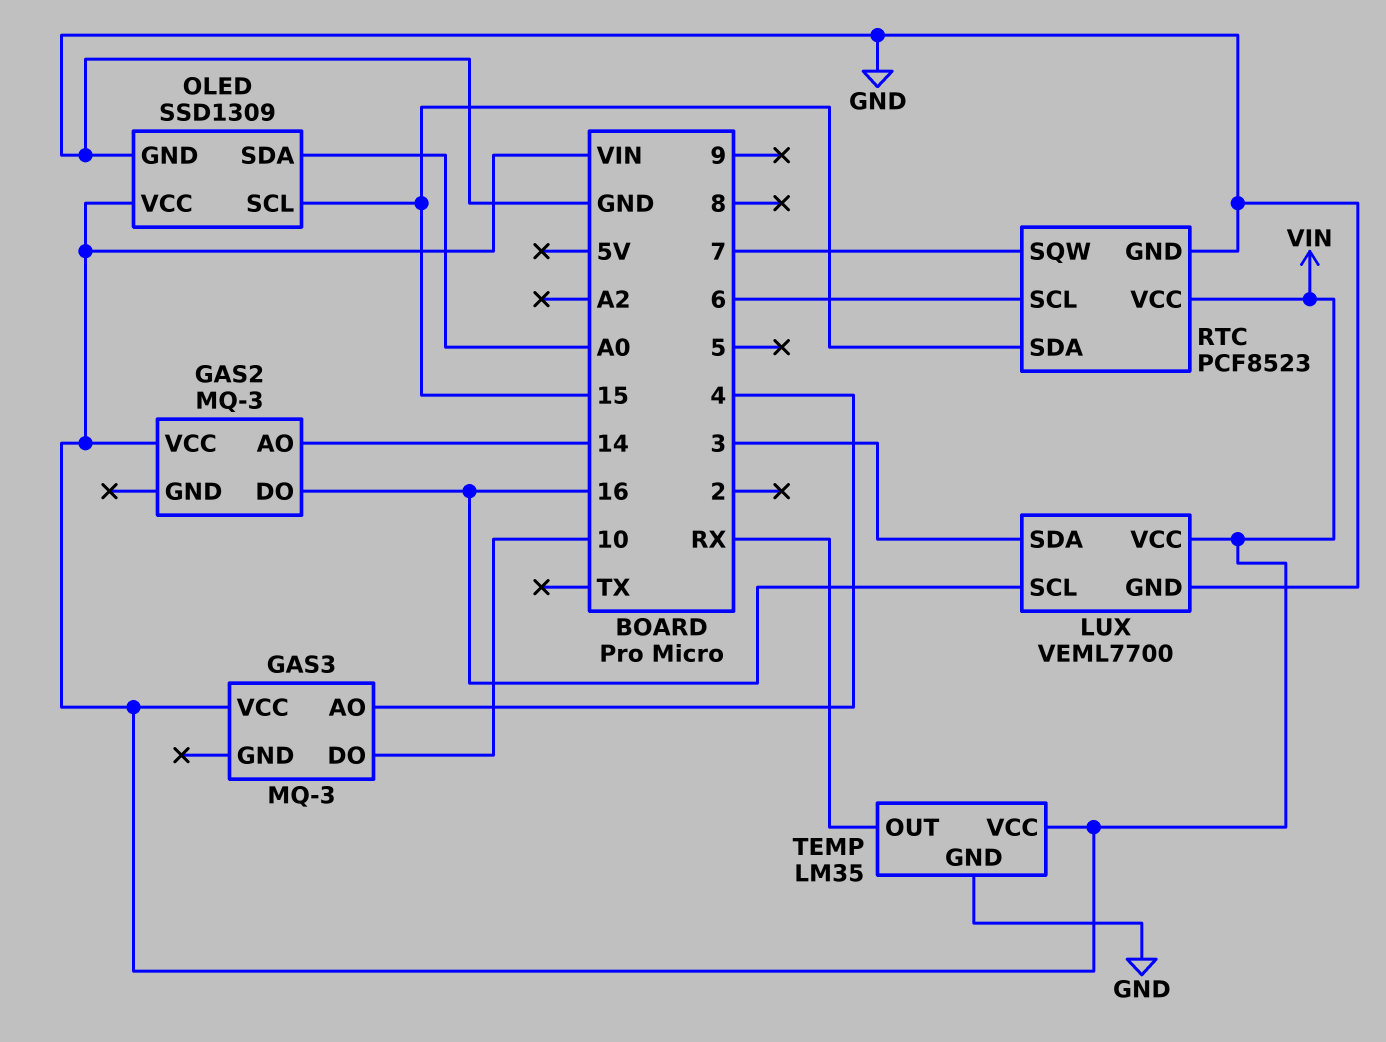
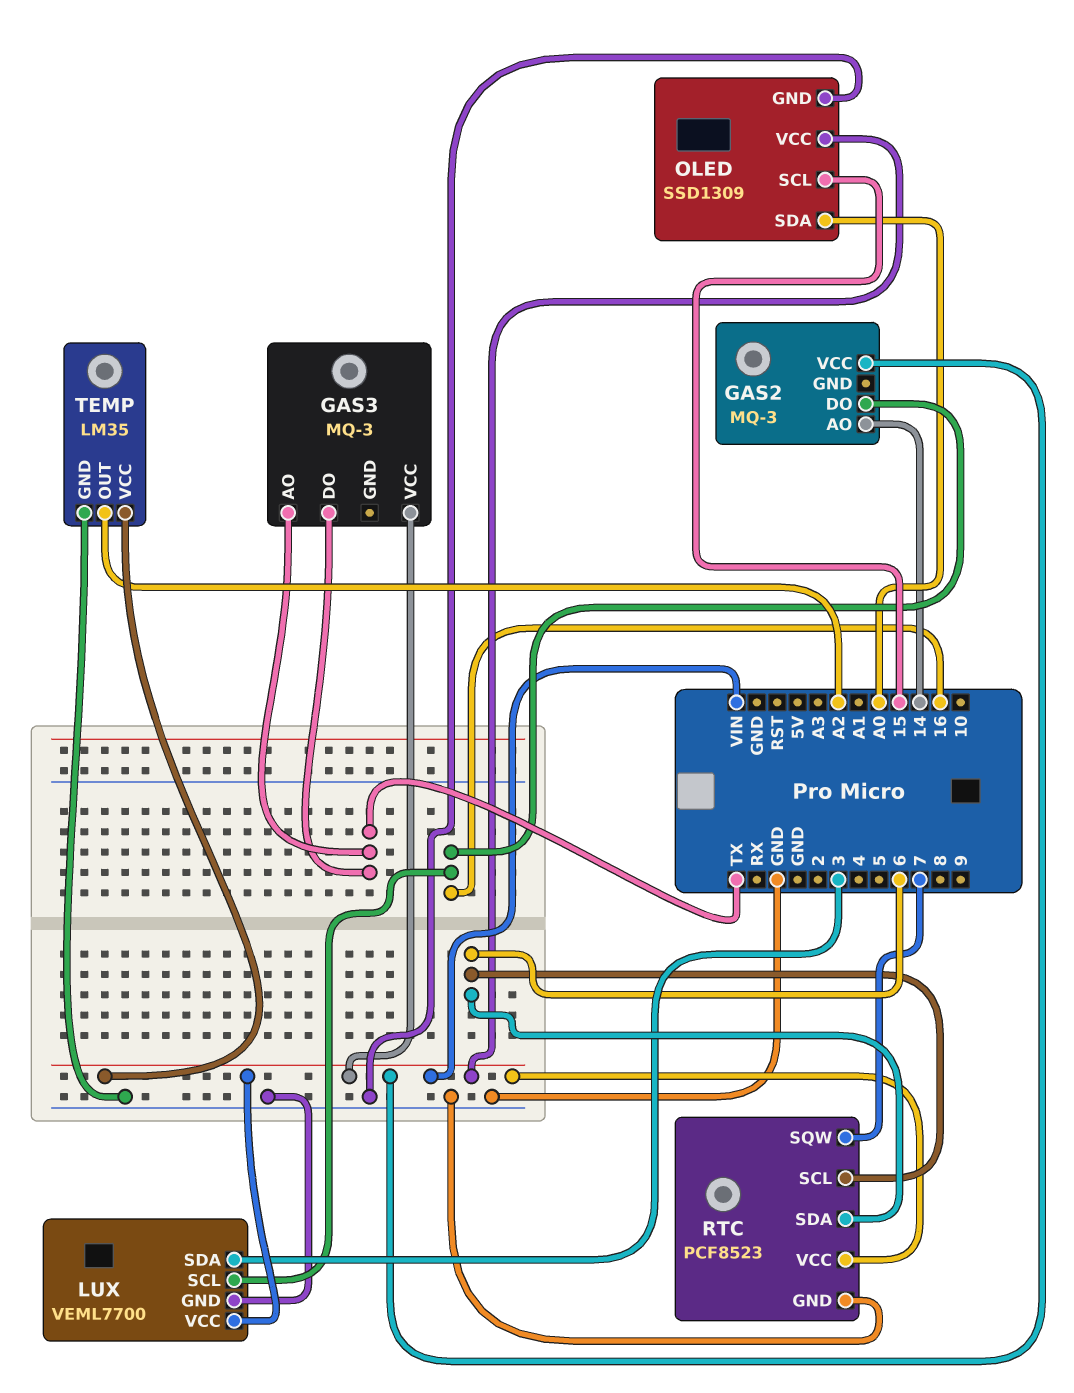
GAS3 pin AO: 4 -> TX
GAS3 pin DO: 10 -> TX
RTC pin SDA: 15 -> 6
TEMP pin OUT: RX -> A2

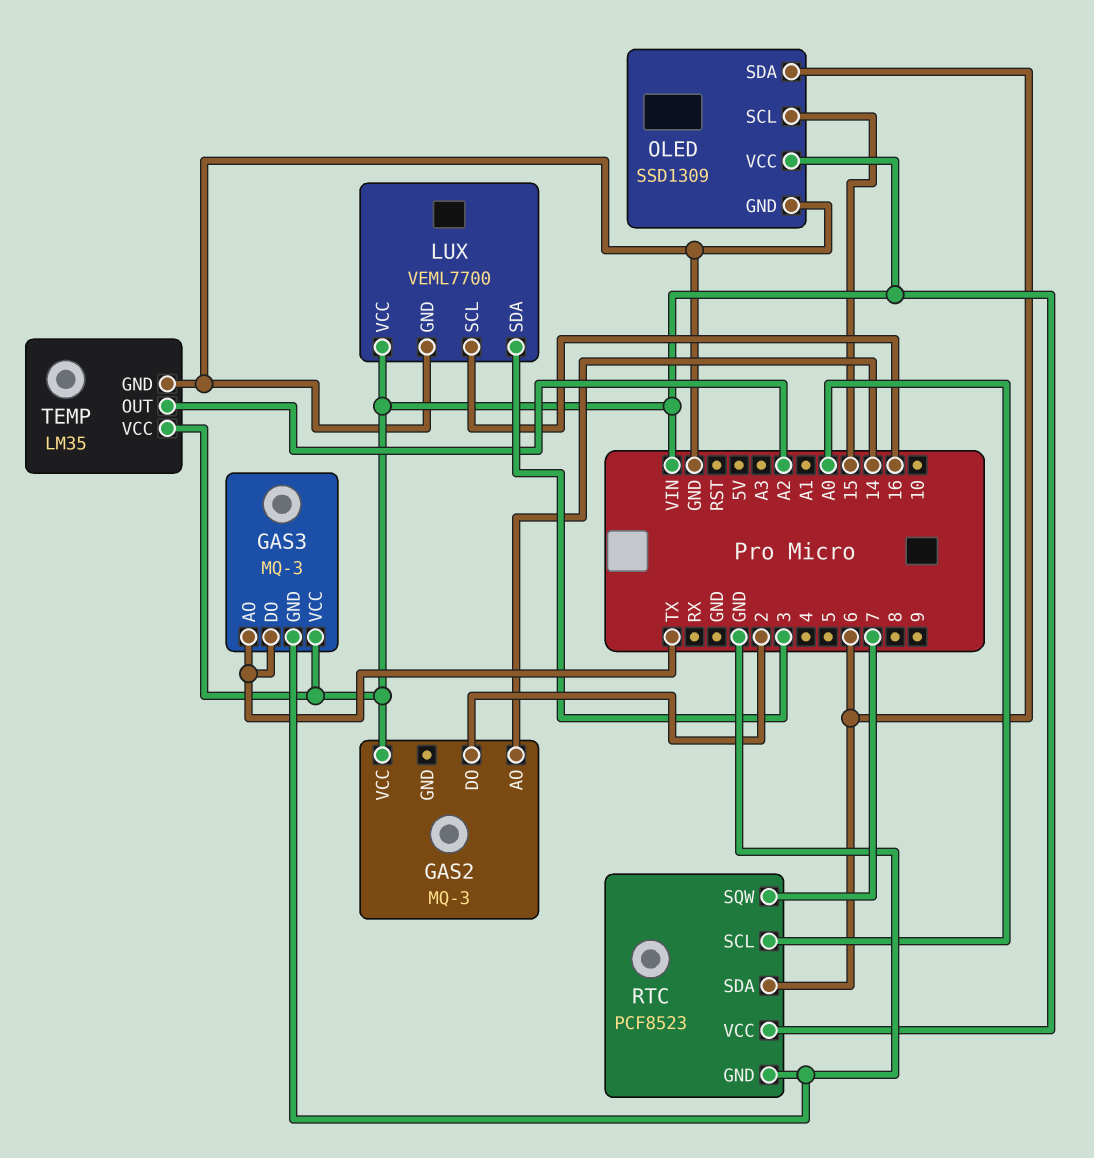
GAS2 pin DO: 16 -> 2
GAS3 pin GND: none -> GND
OLED pin SDA: A0 -> 6
RTC pin SCL: 6 -> A0

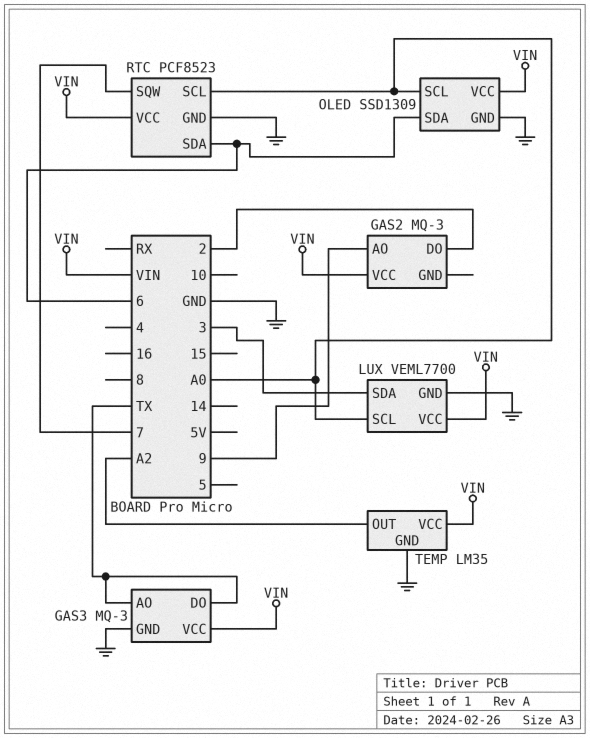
GAS2 pin AO: 14 -> 9
LUX pin SCL: 16 -> A0
OLED pin SCL: 15 -> A0

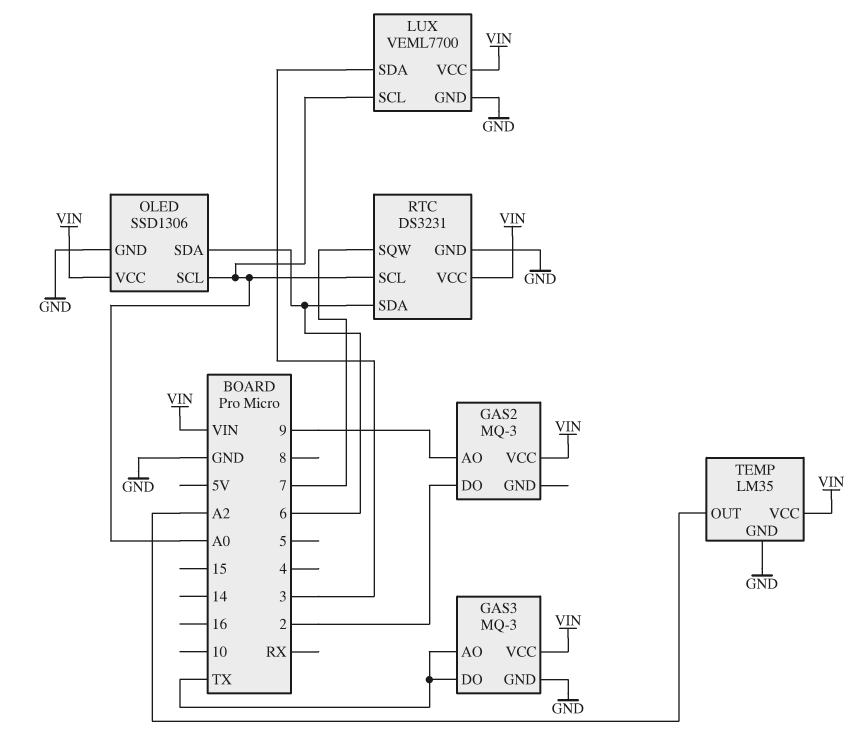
OLED: SSD1309 -> SSD1306
RTC: PCF8523 -> DS3231

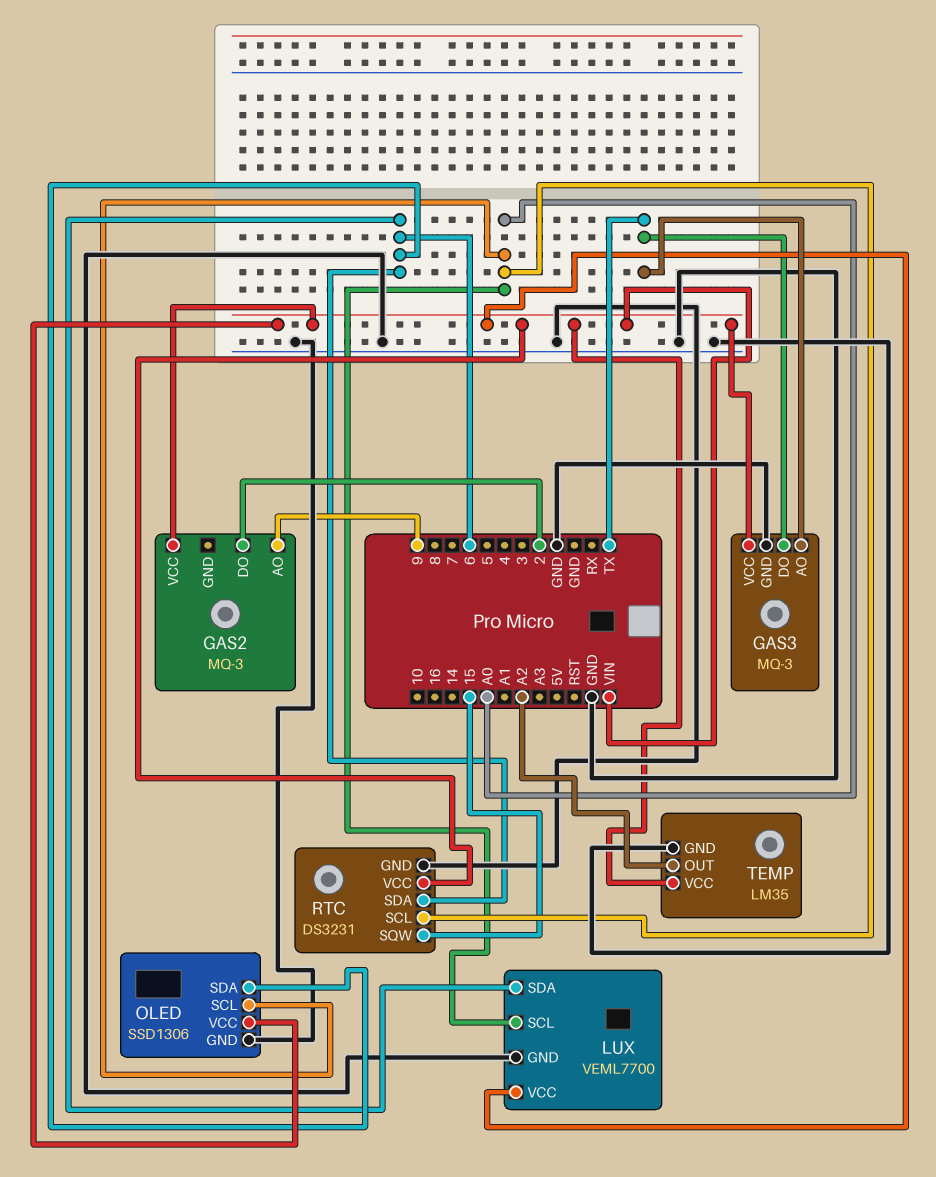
LUX pin SDA: 3 -> 6
RTC pin SQW: 7 -> 15

